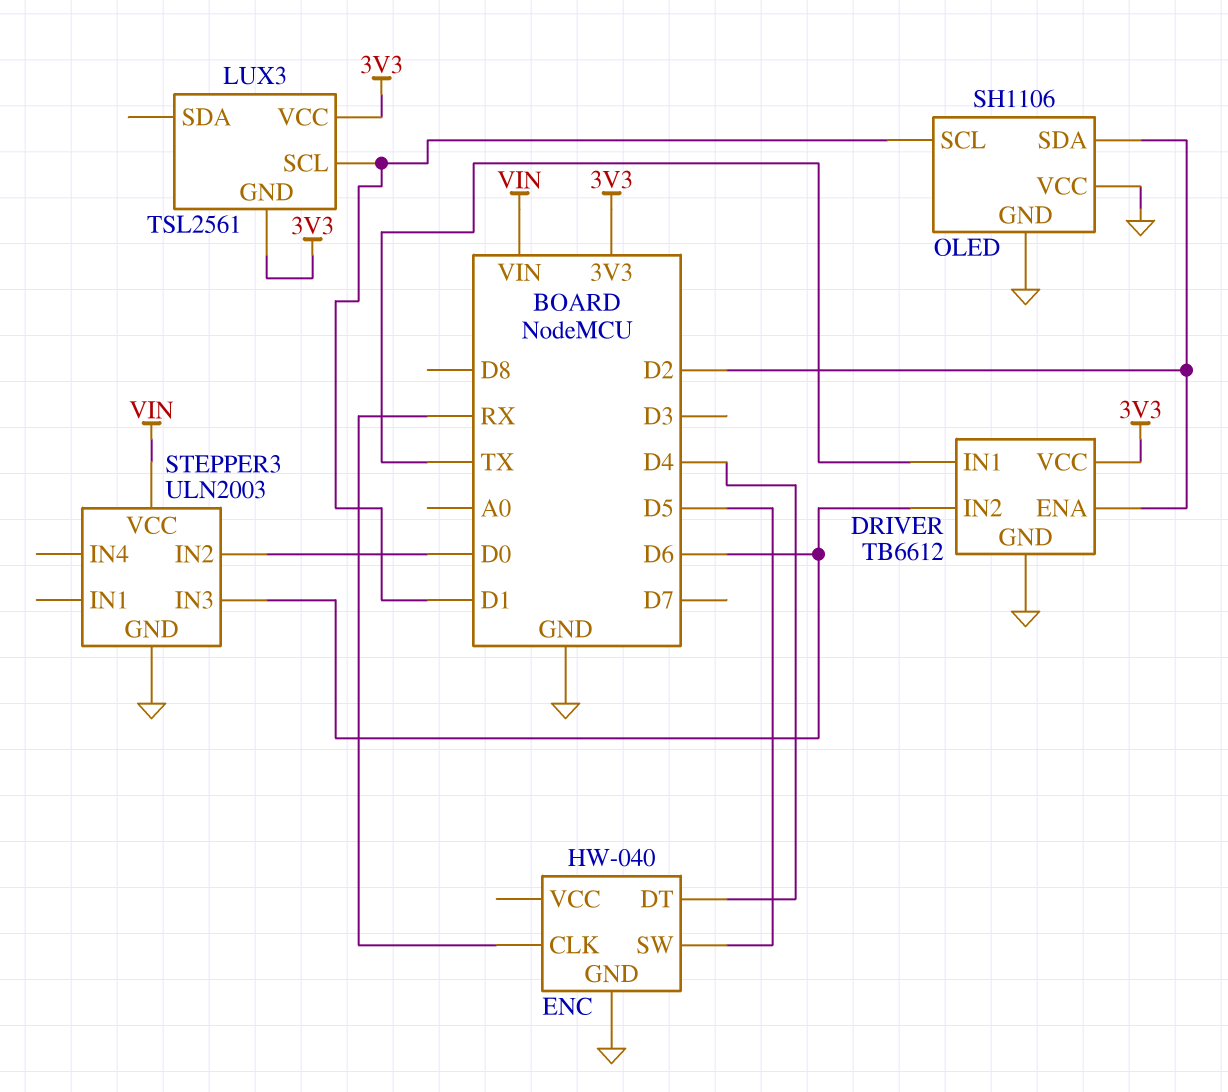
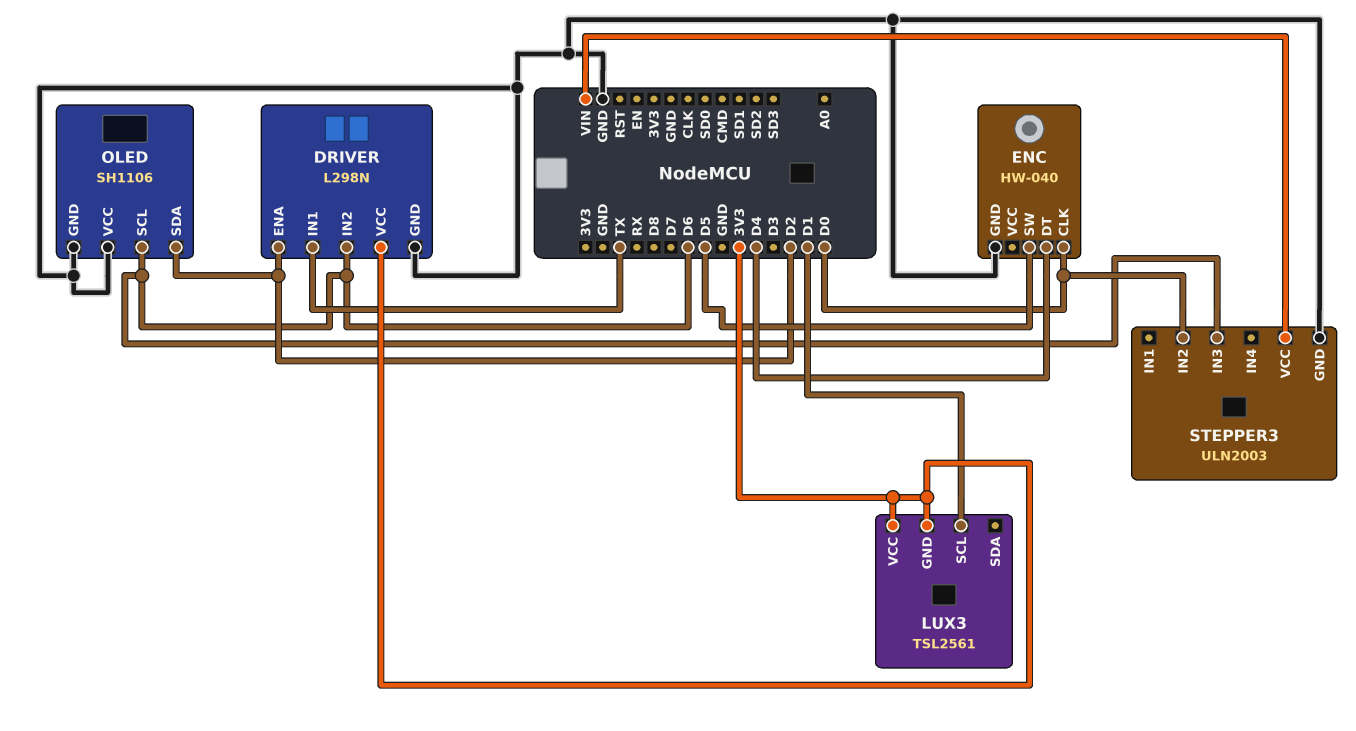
DRIVER: TB6612 -> L298N
ENC pin CLK: RX -> D0
OLED pin SCL: D1 -> D6

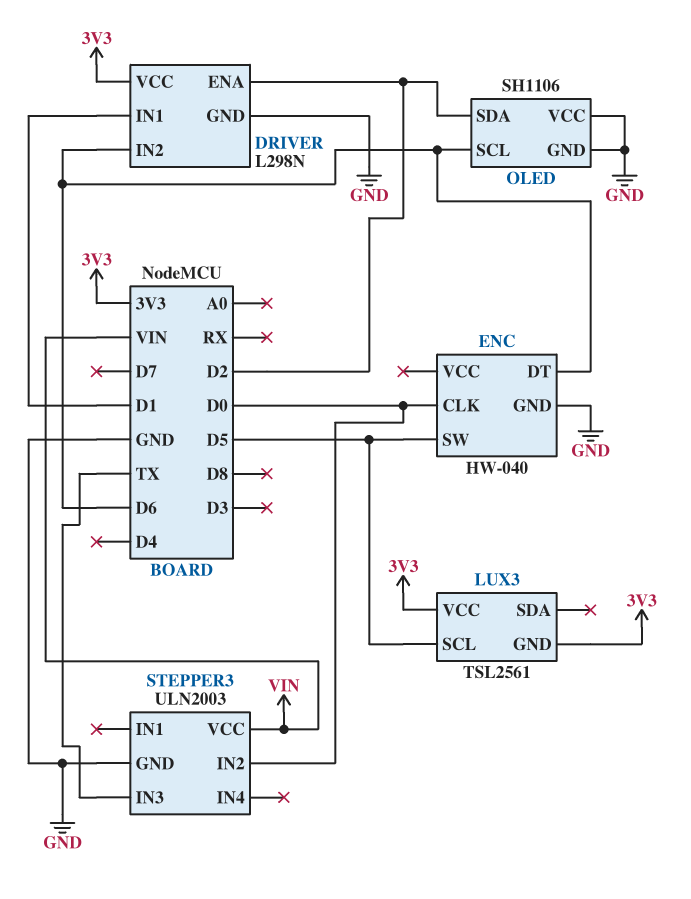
DRIVER pin IN1: TX -> D1
ENC pin DT: D4 -> D6
LUX3 pin SCL: D1 -> D5
STEPPER3 pin IN3: D6 -> TX

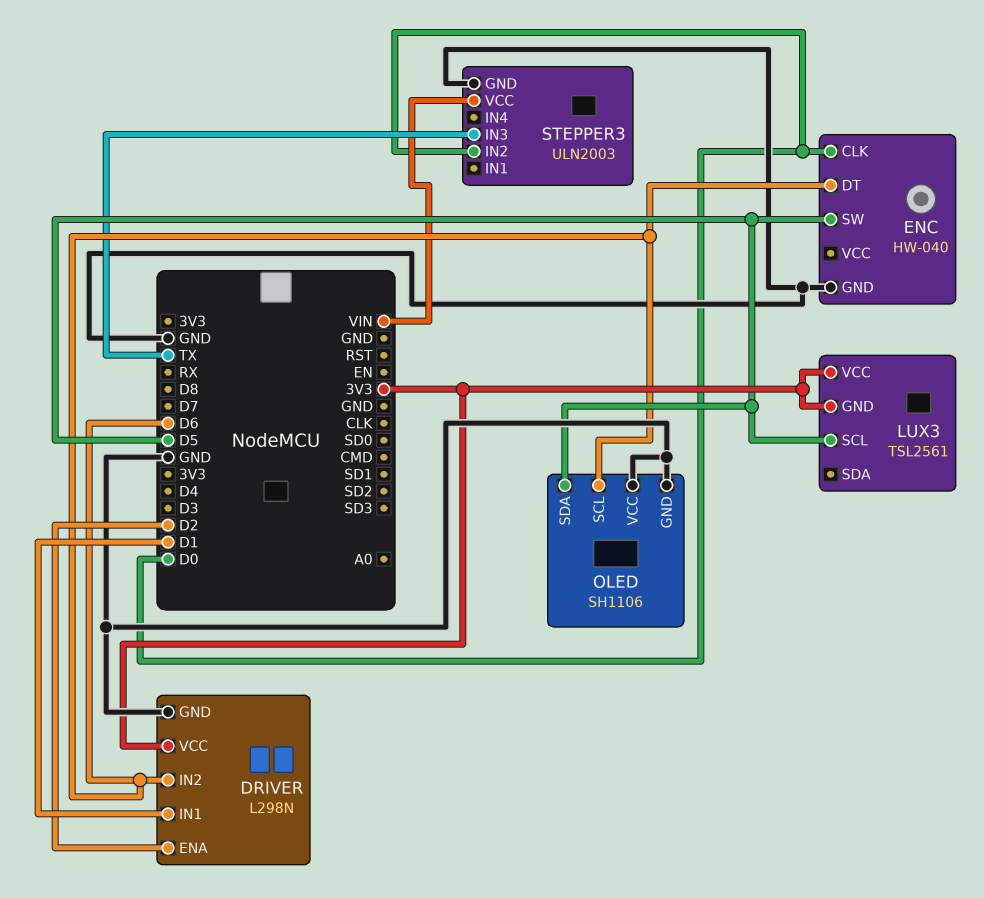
OLED pin SDA: D2 -> D5

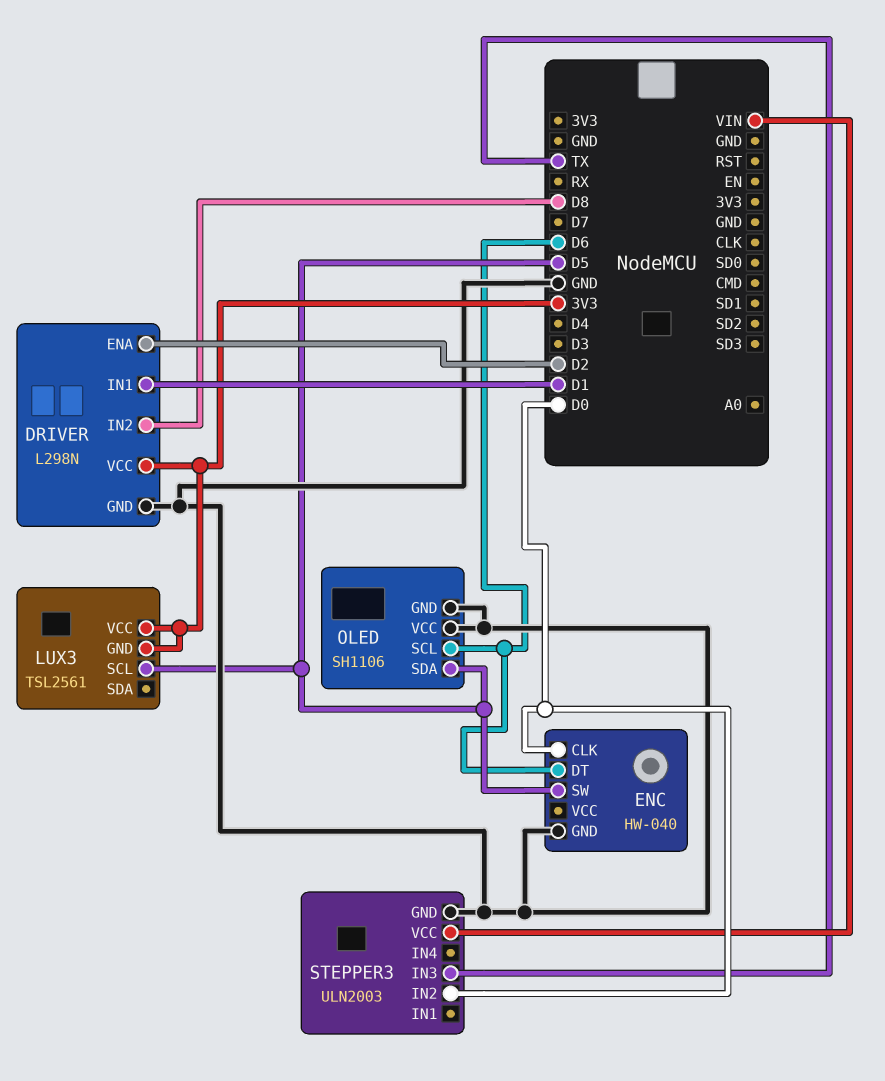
DRIVER pin IN2: D6 -> D8

